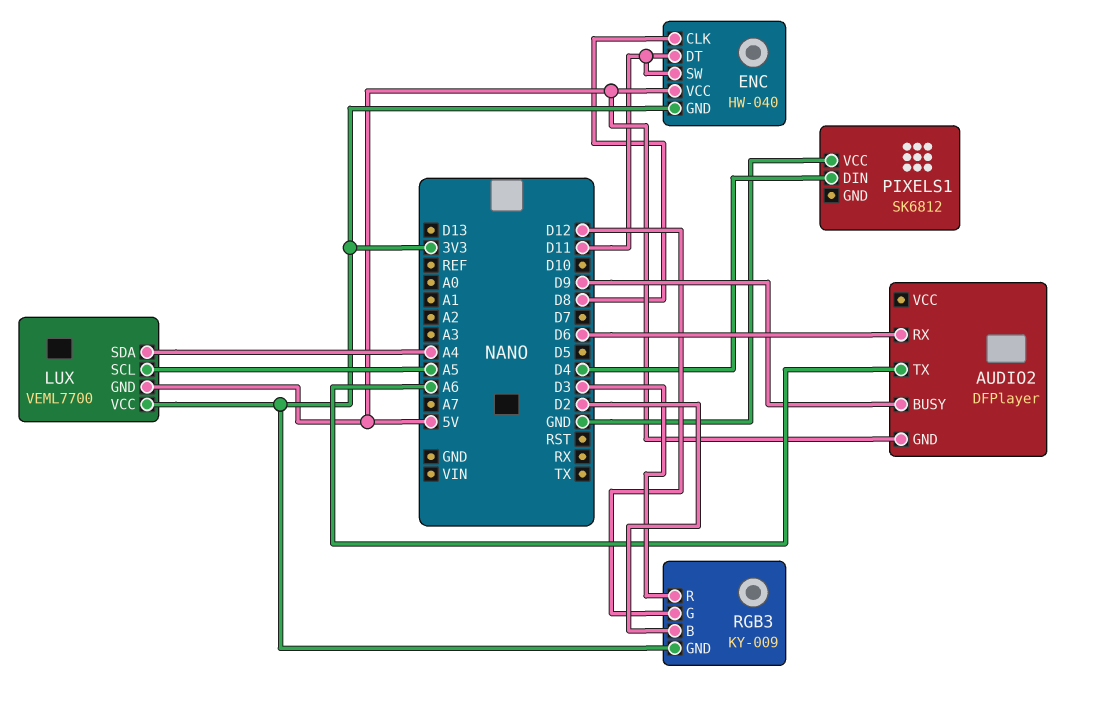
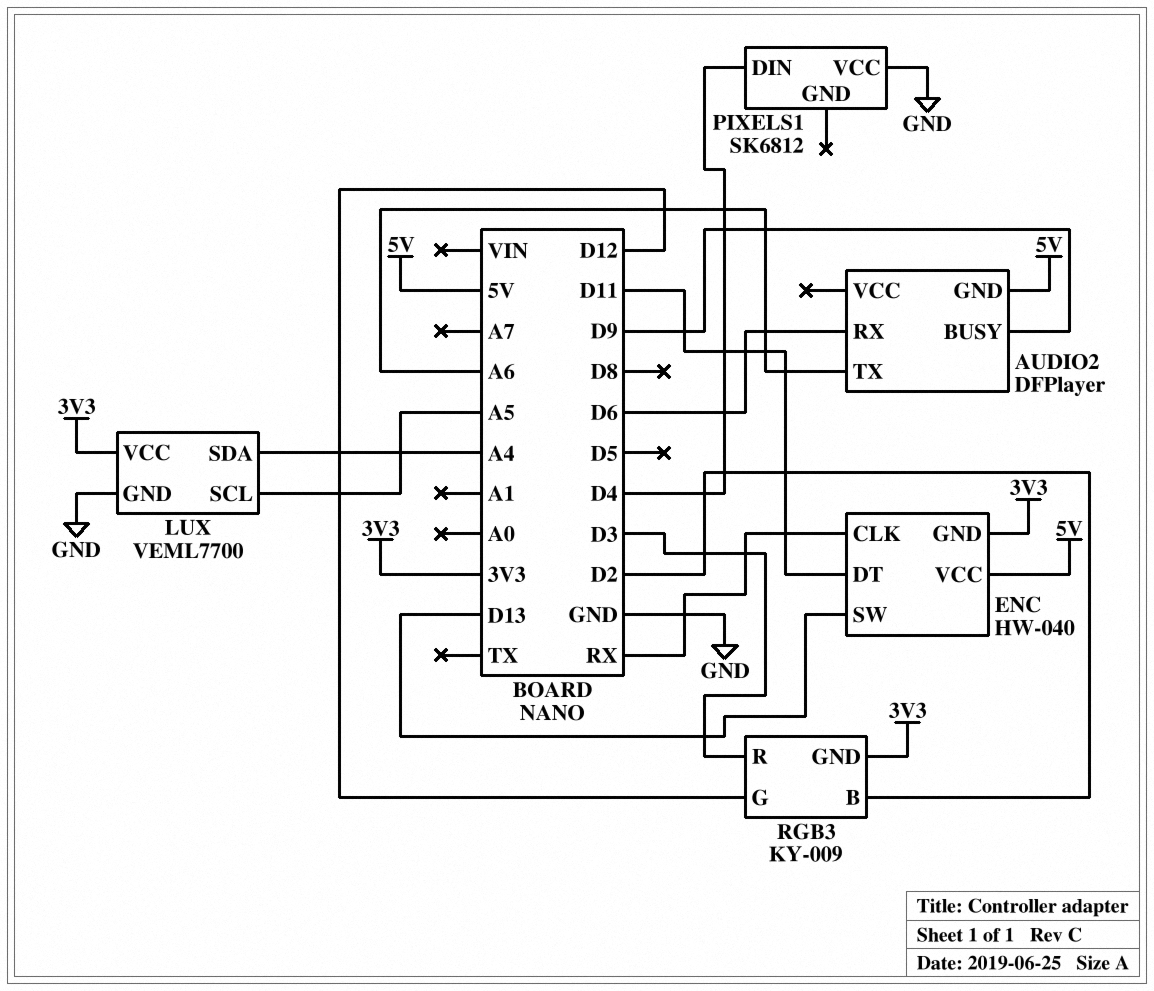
ENC pin CLK: D8 -> RX
ENC pin SW: D11 -> D13
LUX pin GND: 5V -> GND

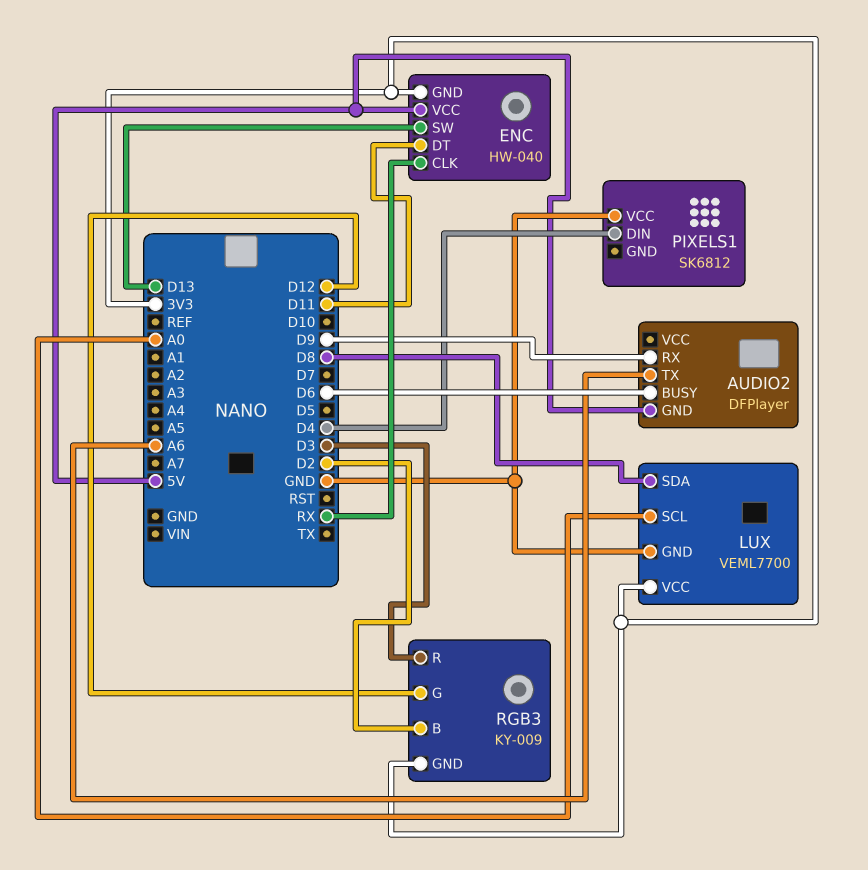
AUDIO2 pin BUSY: D9 -> D6
AUDIO2 pin RX: D6 -> D9
LUX pin SCL: A5 -> A0
LUX pin SDA: A4 -> D8

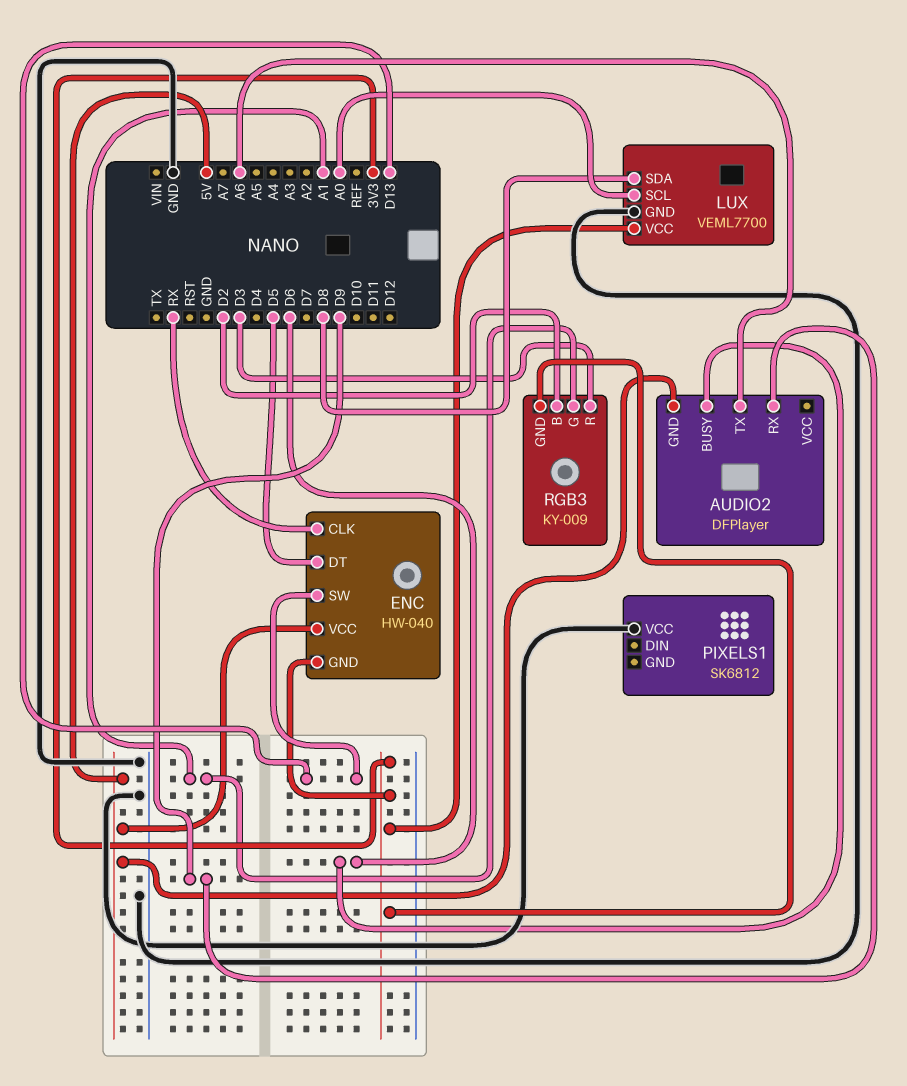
ENC pin DT: D11 -> D5
PIXELS1 pin DIN: D4 -> none
RGB3 pin G: D12 -> A1

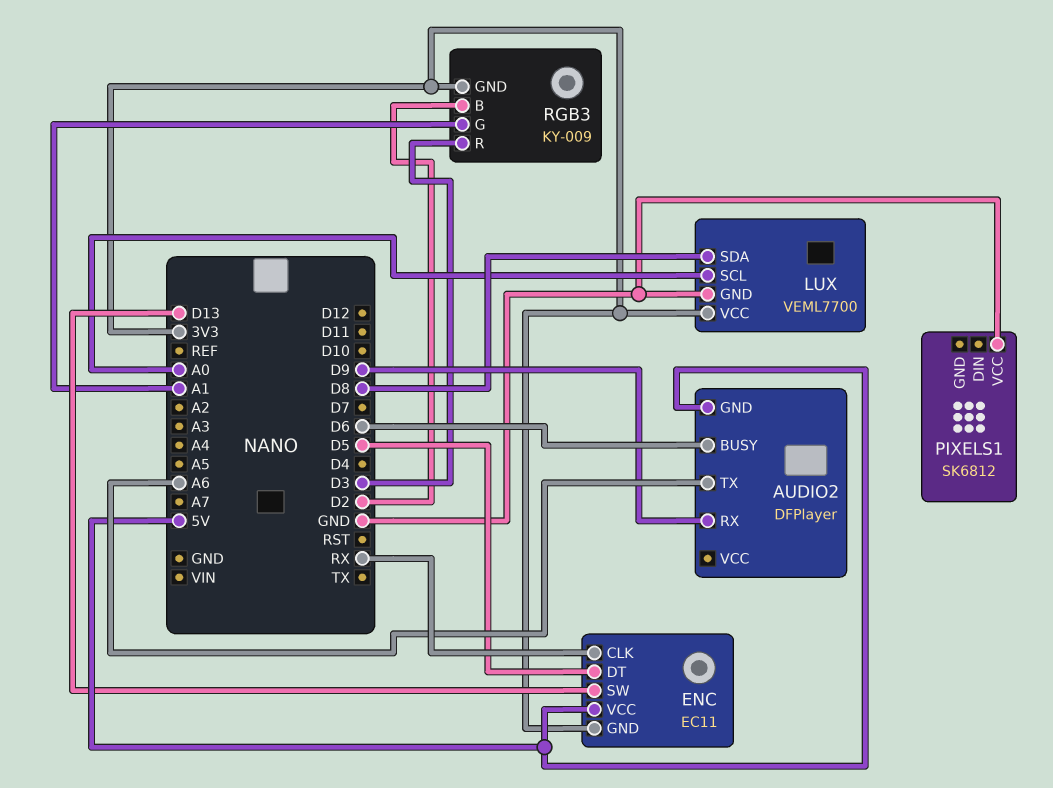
ENC: HW-040 -> EC11

